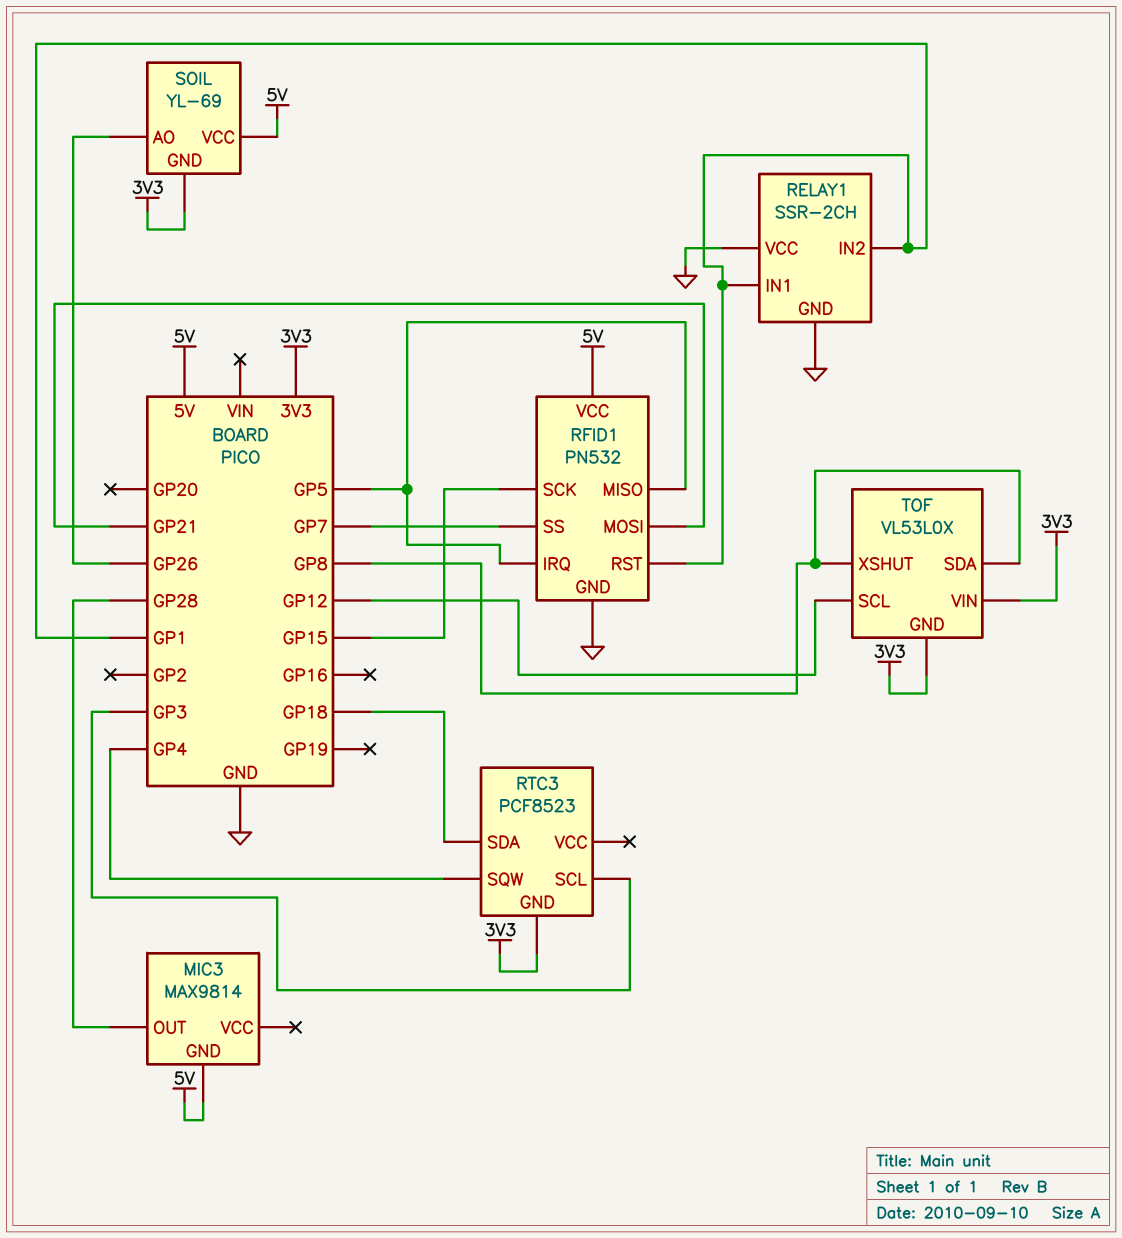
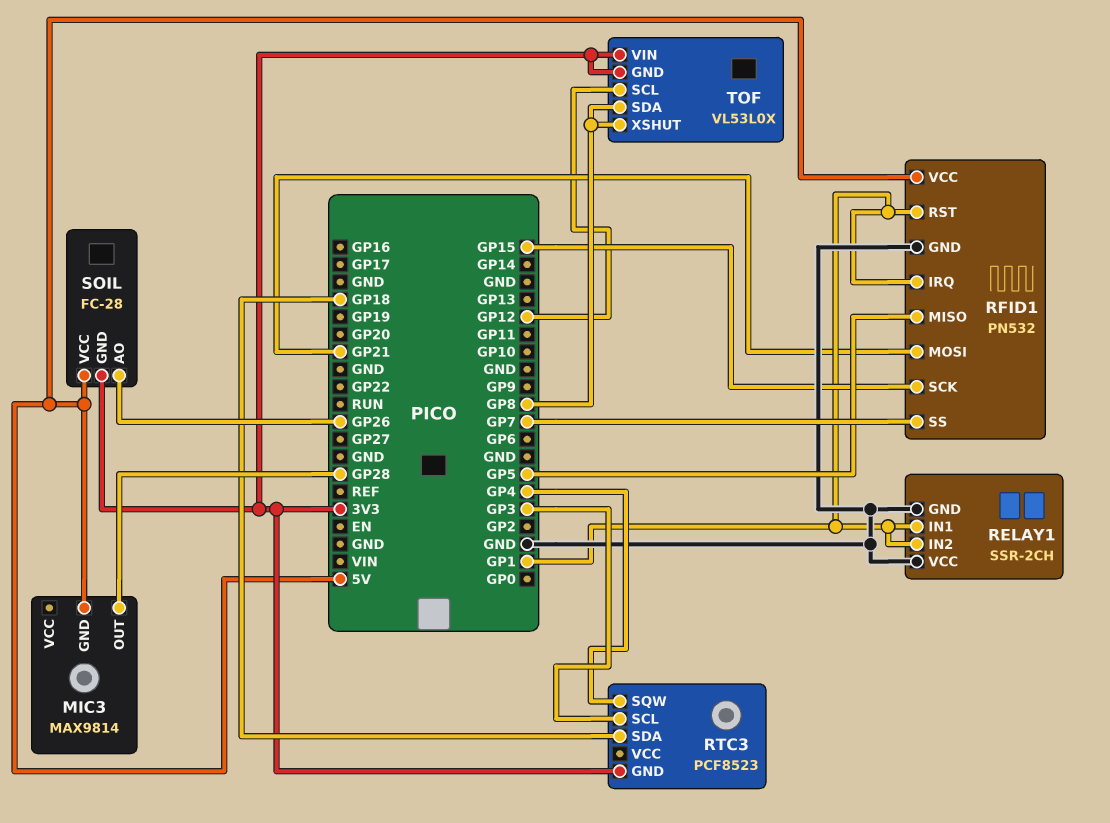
RFID1 pin IRQ: GP5 -> GP1
SOIL: YL-69 -> FC-28

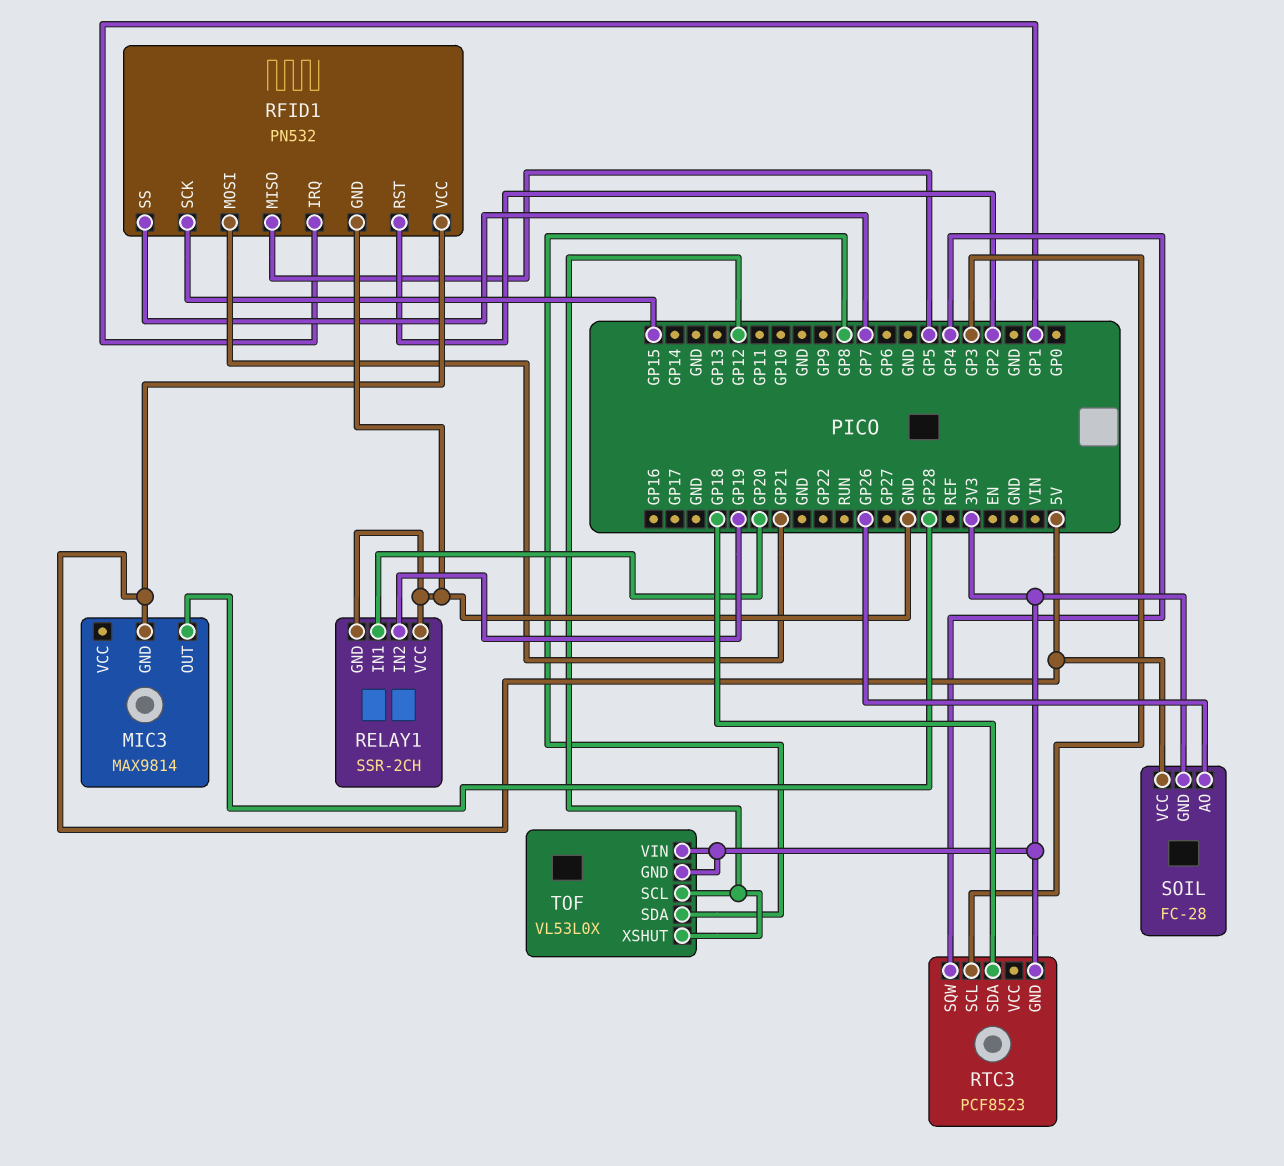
RELAY1 pin IN1: GP1 -> GP20
RELAY1 pin IN2: GP1 -> GP19
RFID1 pin RST: GP1 -> GP2
TOF pin XSHUT: GP8 -> GP12

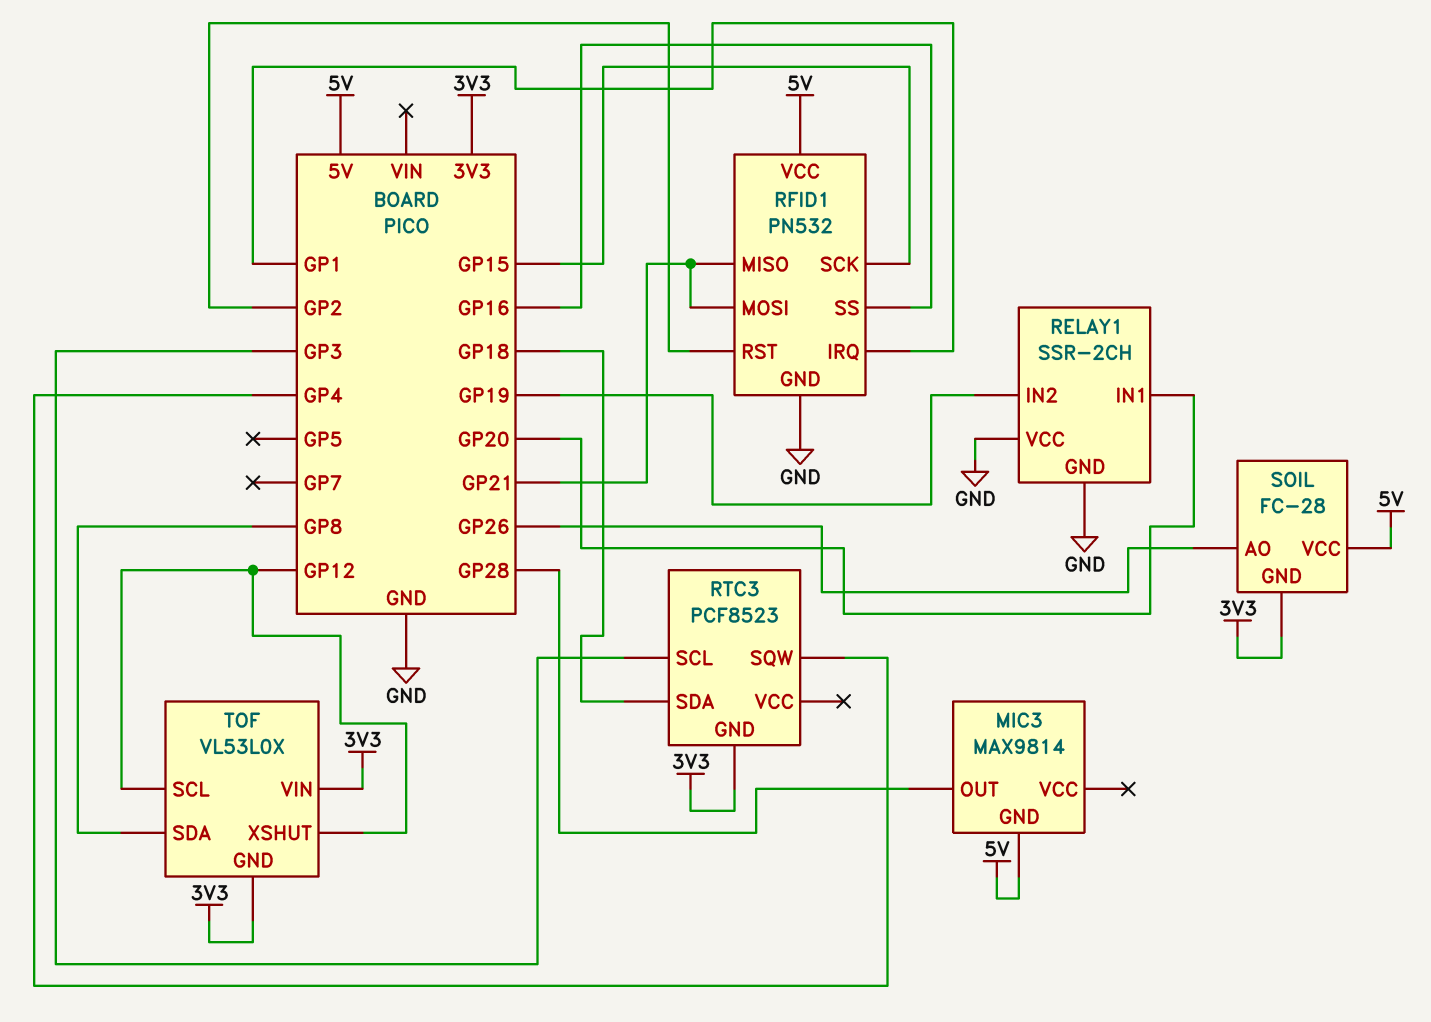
RFID1 pin MISO: GP5 -> GP21
RFID1 pin SS: GP7 -> GP16

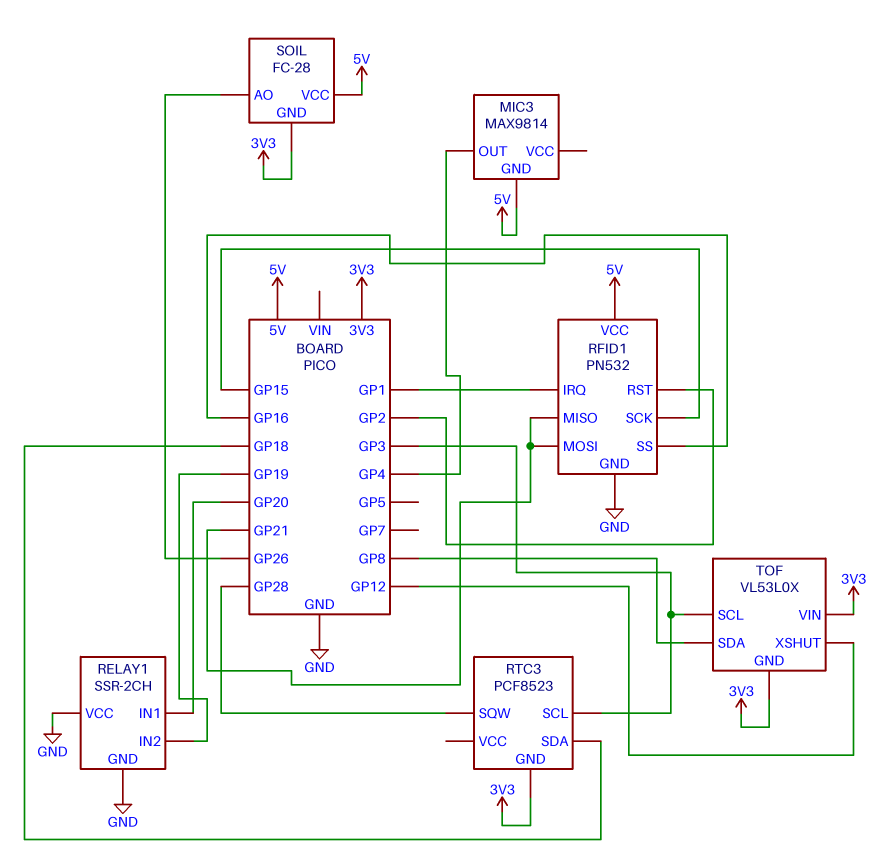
MIC3 pin OUT: GP28 -> GP4
RTC3 pin SQW: GP4 -> GP28
TOF pin SCL: GP12 -> GP3

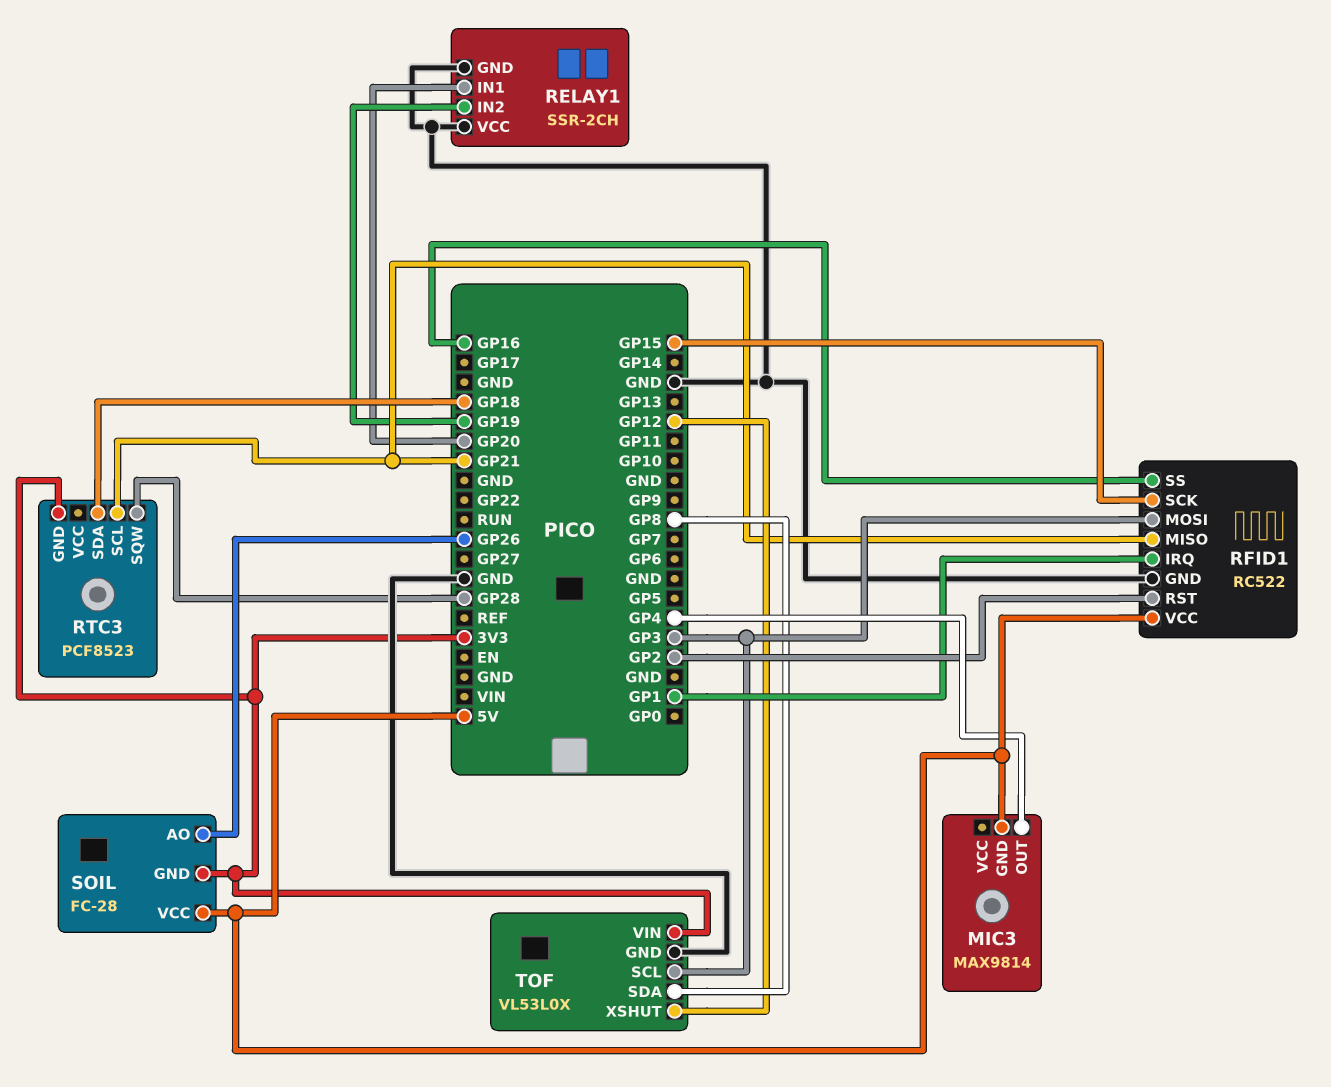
RFID1: PN532 -> RC522
RFID1 pin MOSI: GP21 -> GP3
RTC3 pin SCL: GP3 -> GP21
TOF pin GND: 3V3 -> GND

